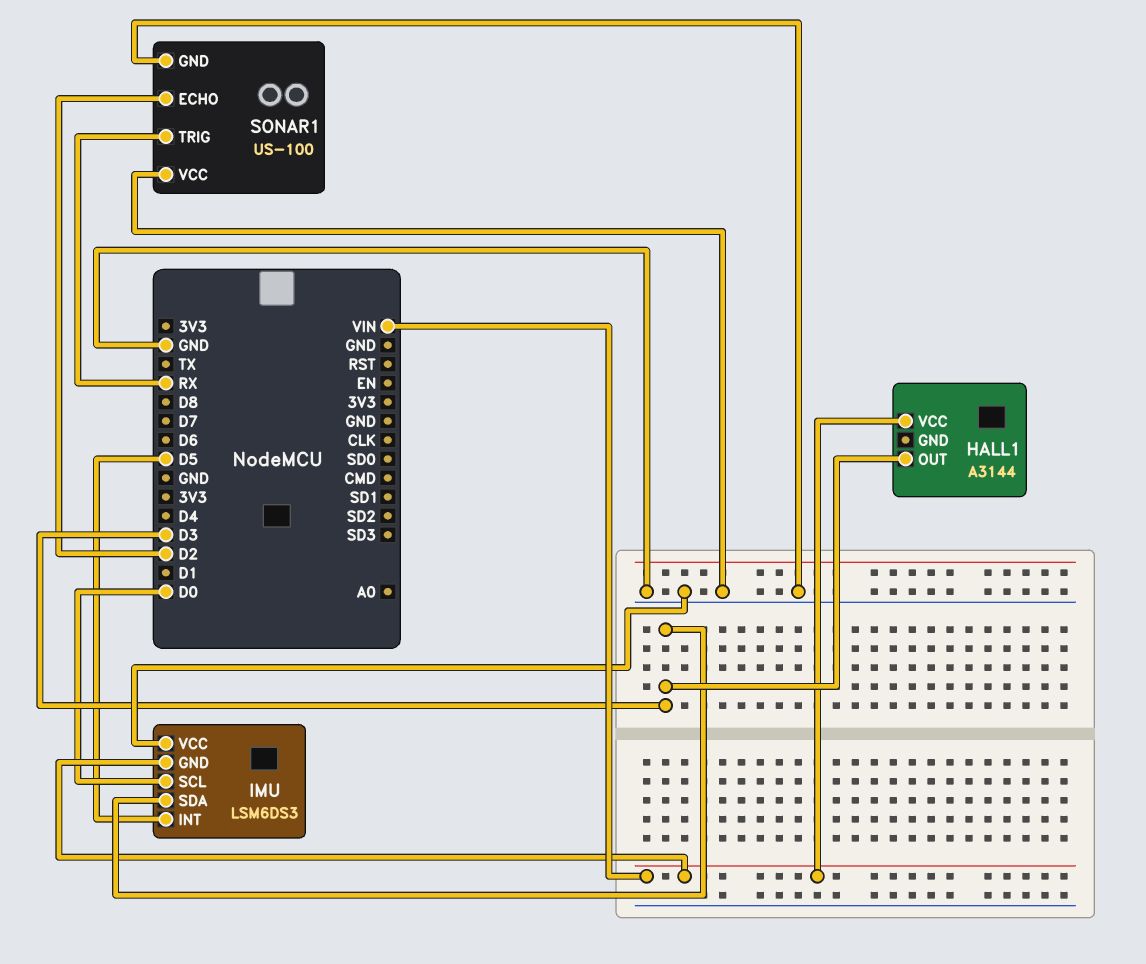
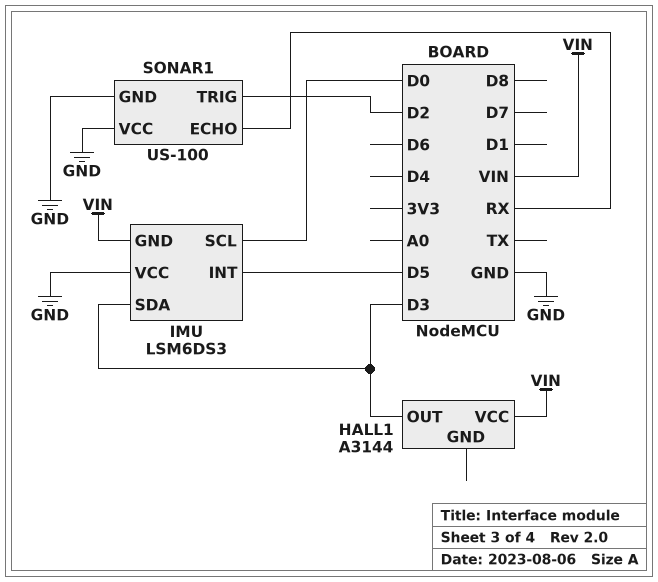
SONAR1 pin ECHO: D2 -> RX
SONAR1 pin TRIG: RX -> D2

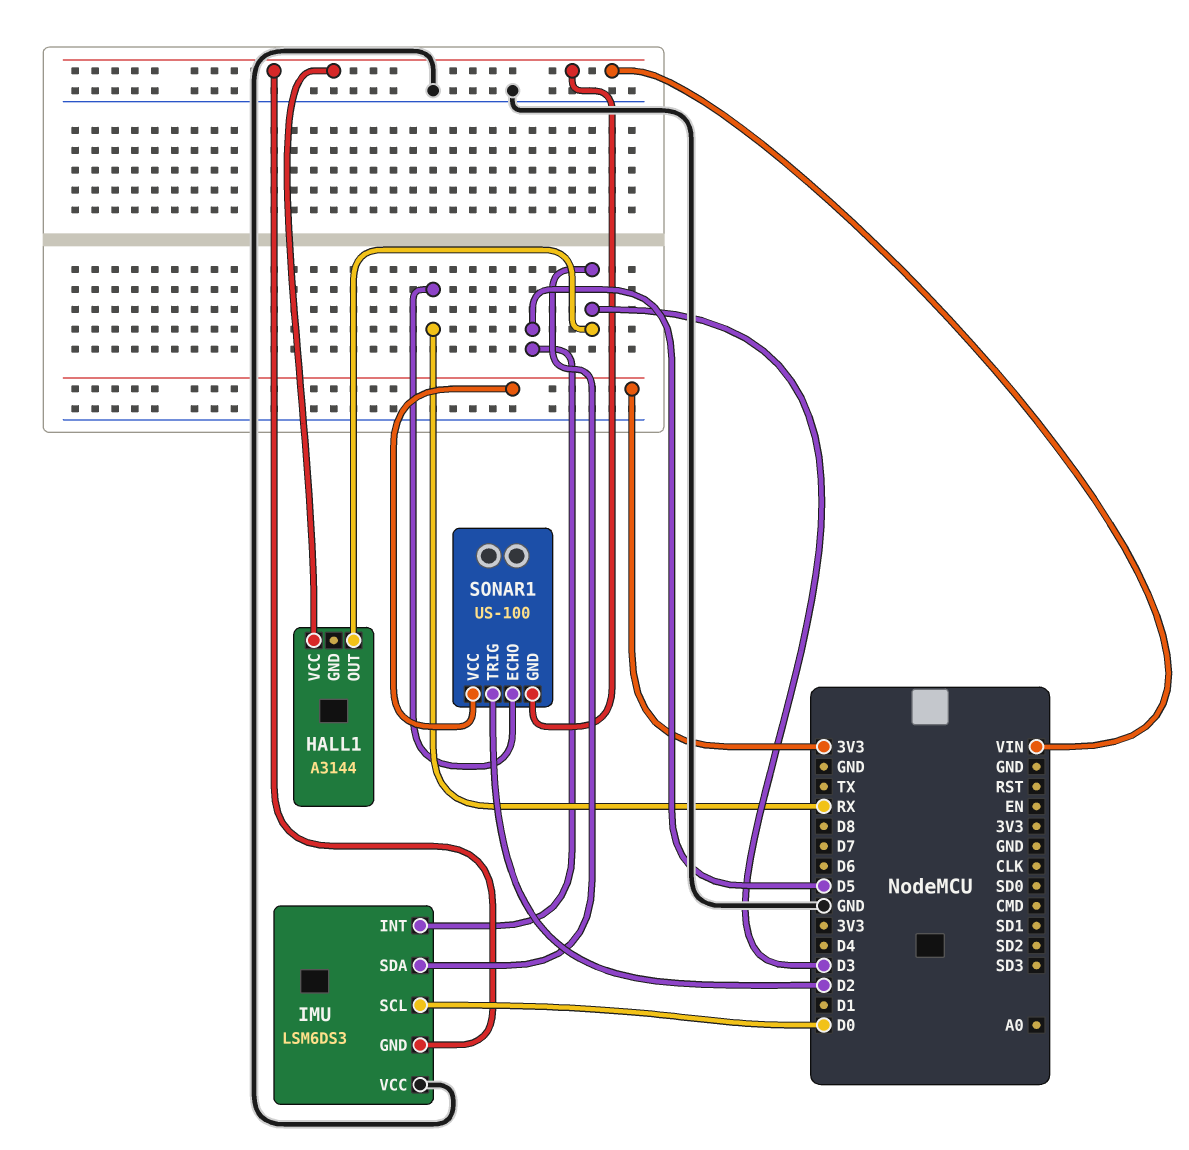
SONAR1 pin GND: GND -> VIN
SONAR1 pin VCC: GND -> 3V3

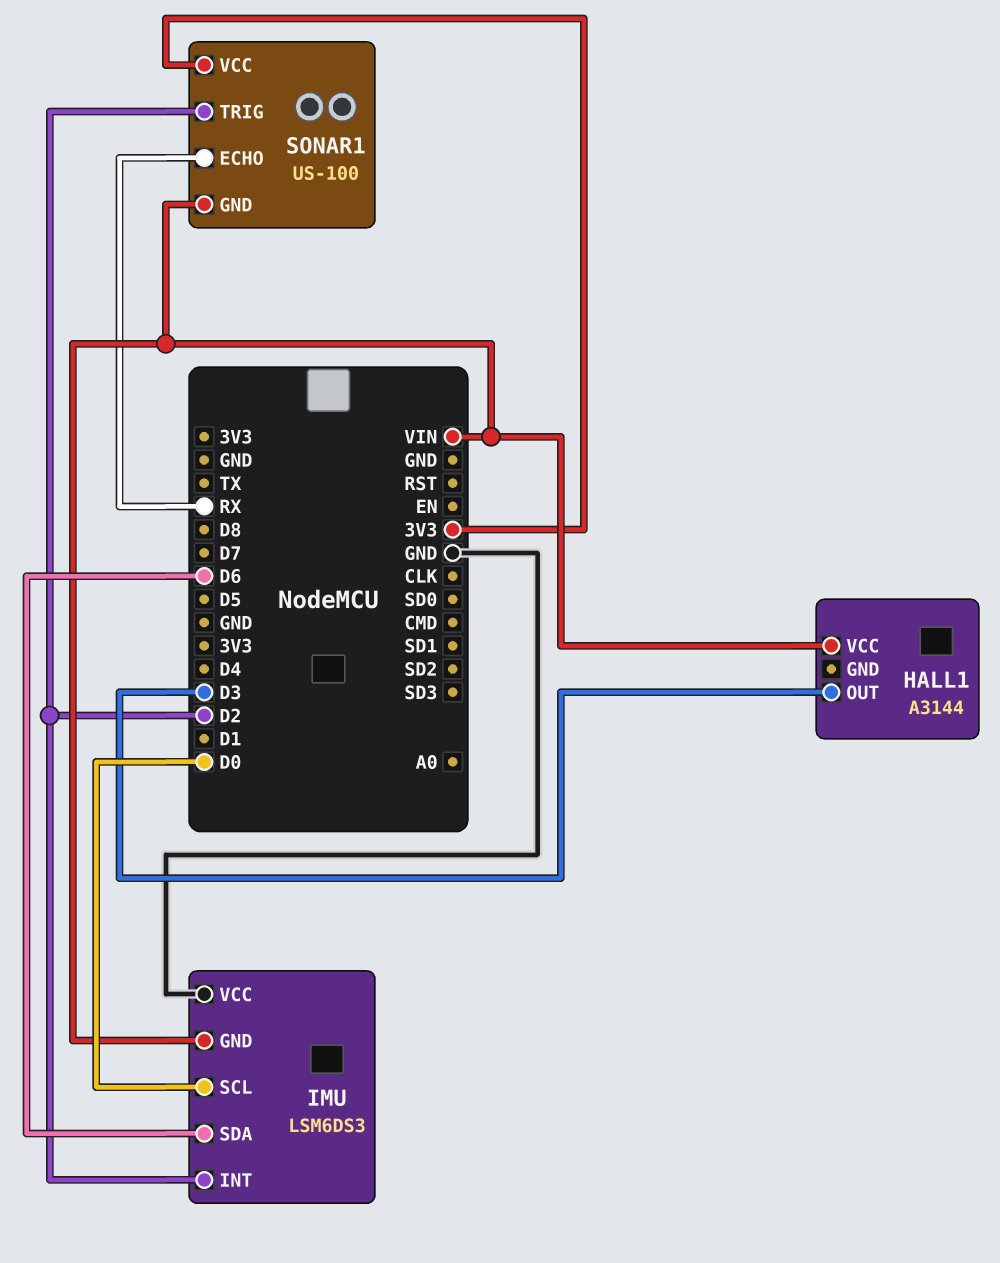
IMU pin INT: D5 -> D2
IMU pin SDA: D3 -> D6

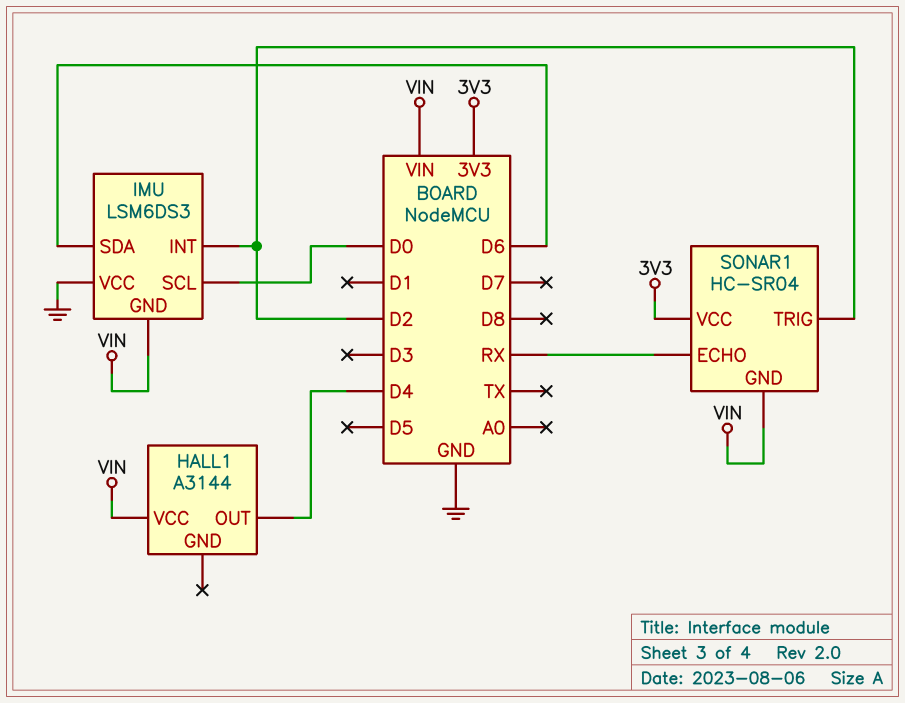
HALL1 pin OUT: D3 -> D4
SONAR1: US-100 -> HC-SR04

